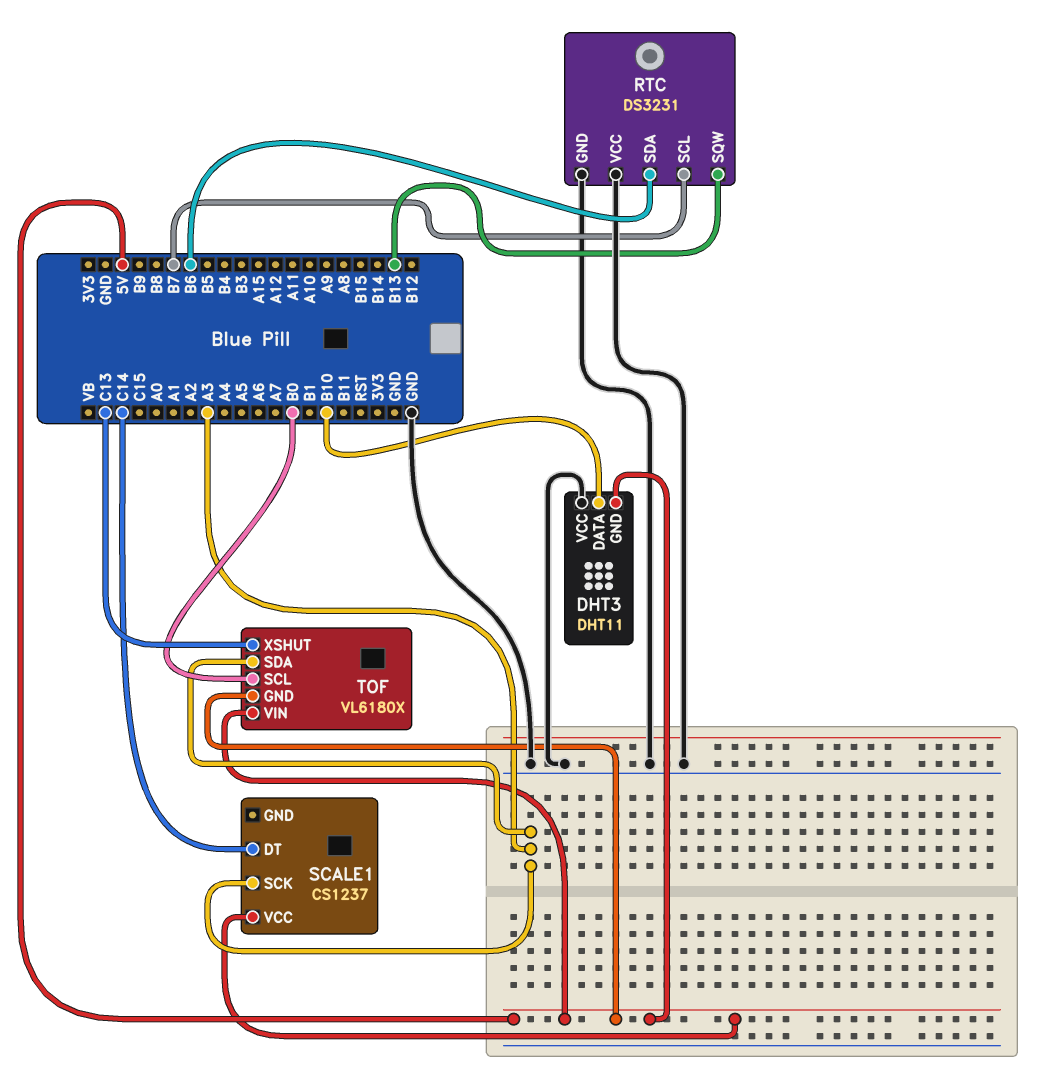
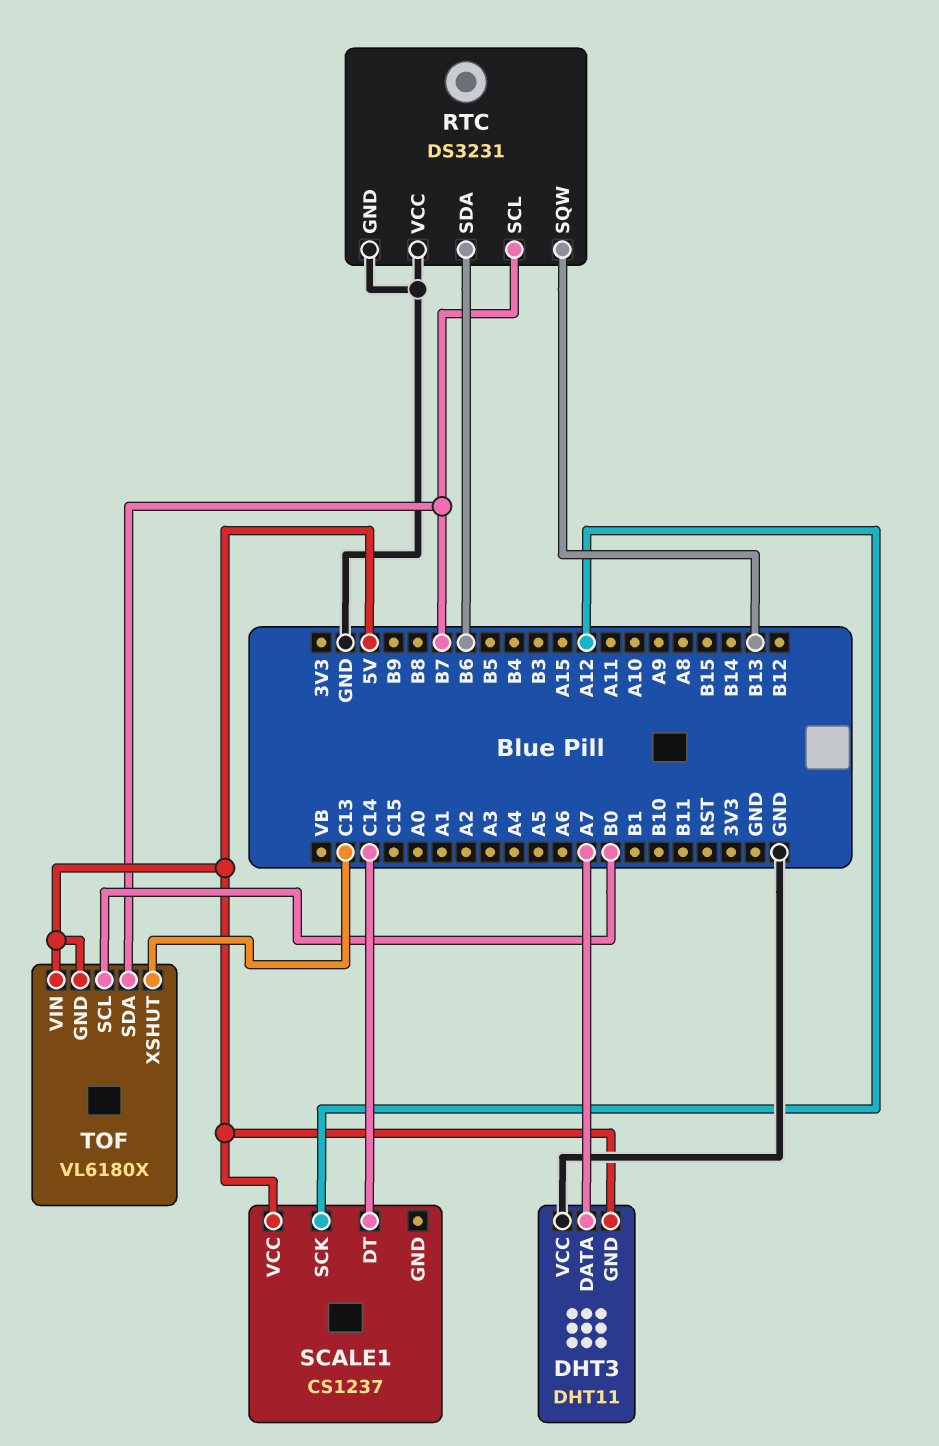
DHT3 pin DATA: B10 -> A7
SCALE1 pin SCK: A3 -> A12
TOF pin SDA: A3 -> B7

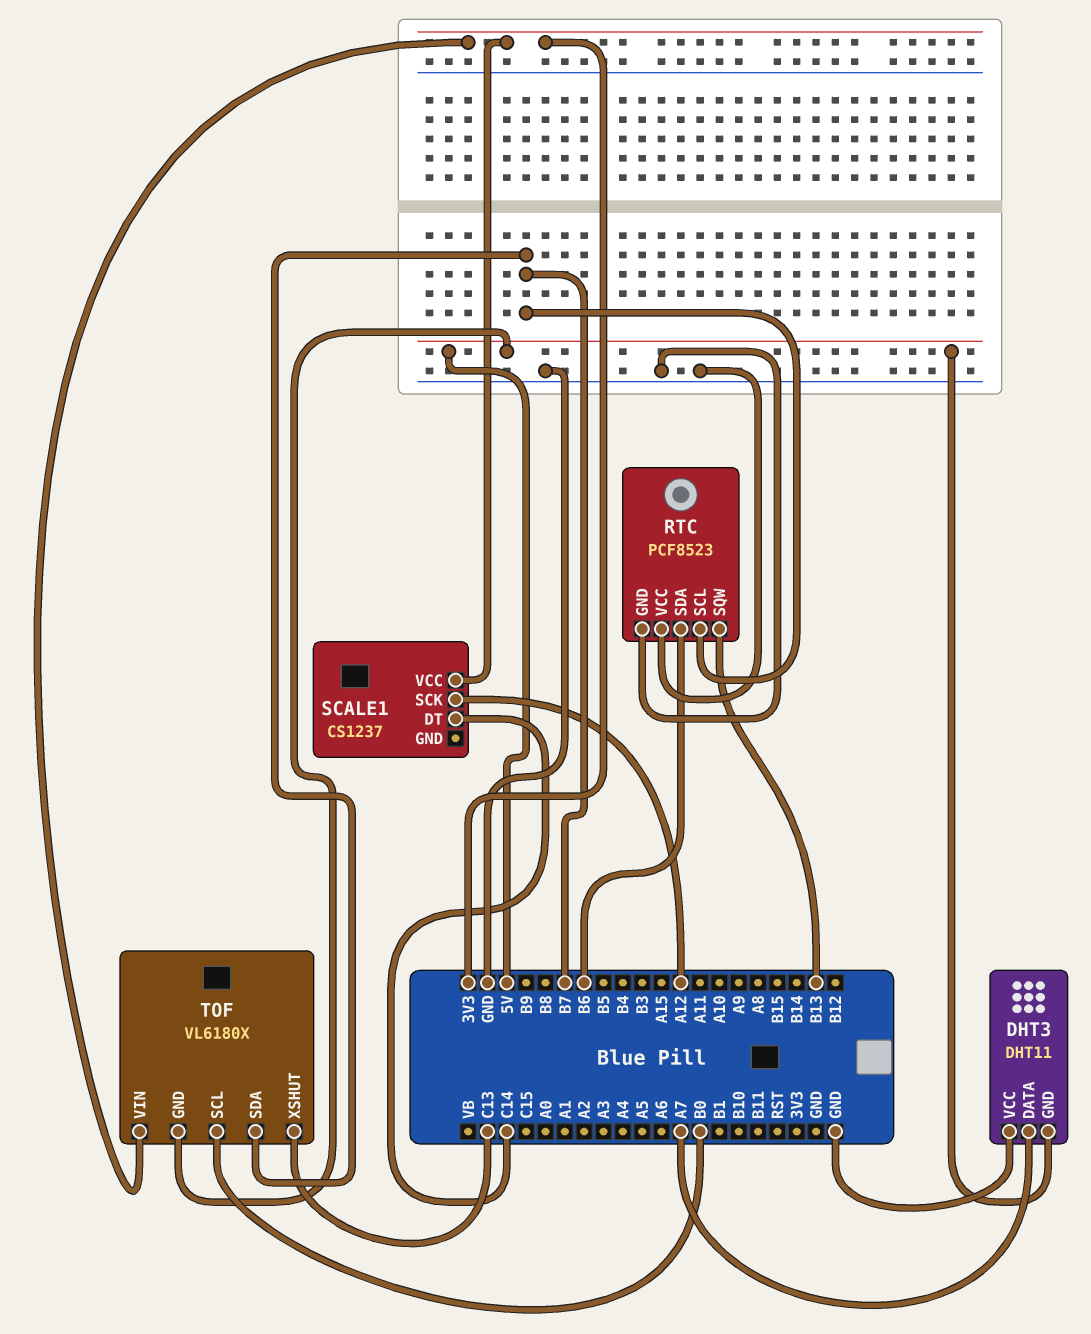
RTC: DS3231 -> PCF8523
SCALE1 pin VCC: 5V -> 3V3
TOF pin VIN: 5V -> 3V3

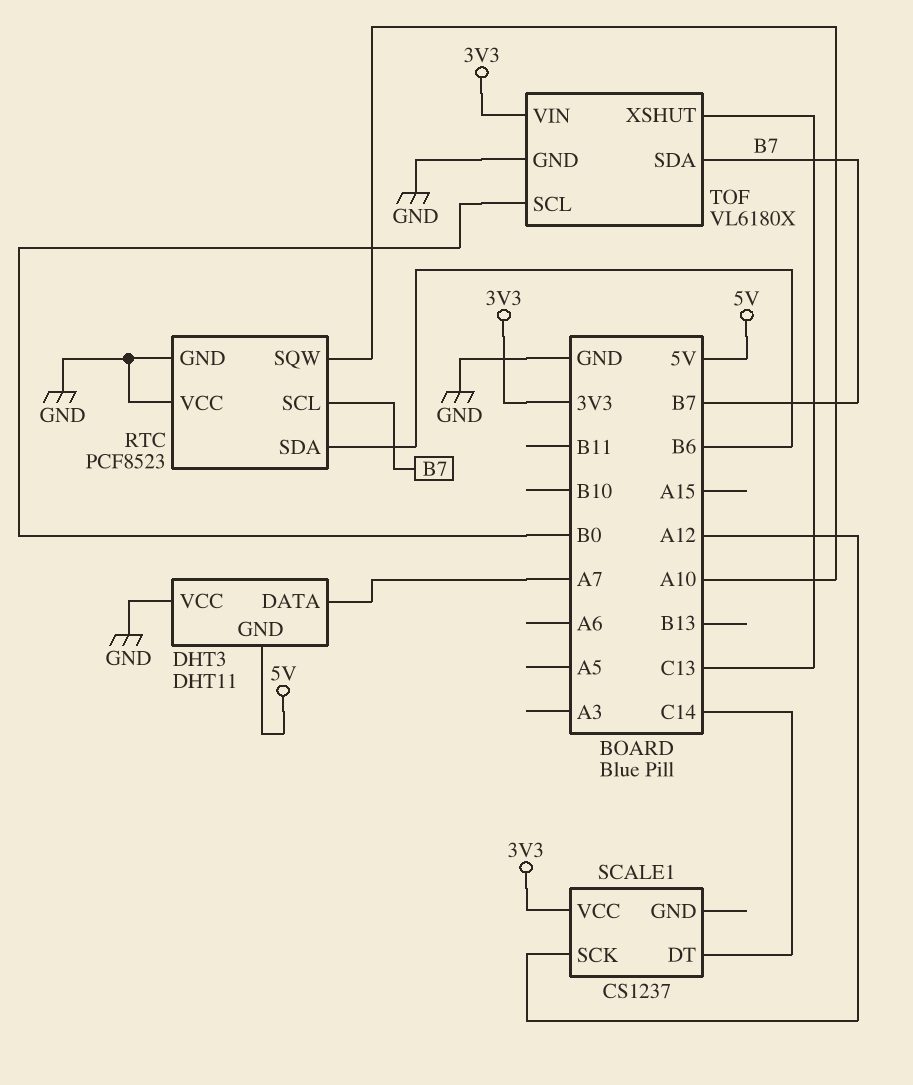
RTC pin SQW: B13 -> A10
TOF pin GND: 5V -> GND

